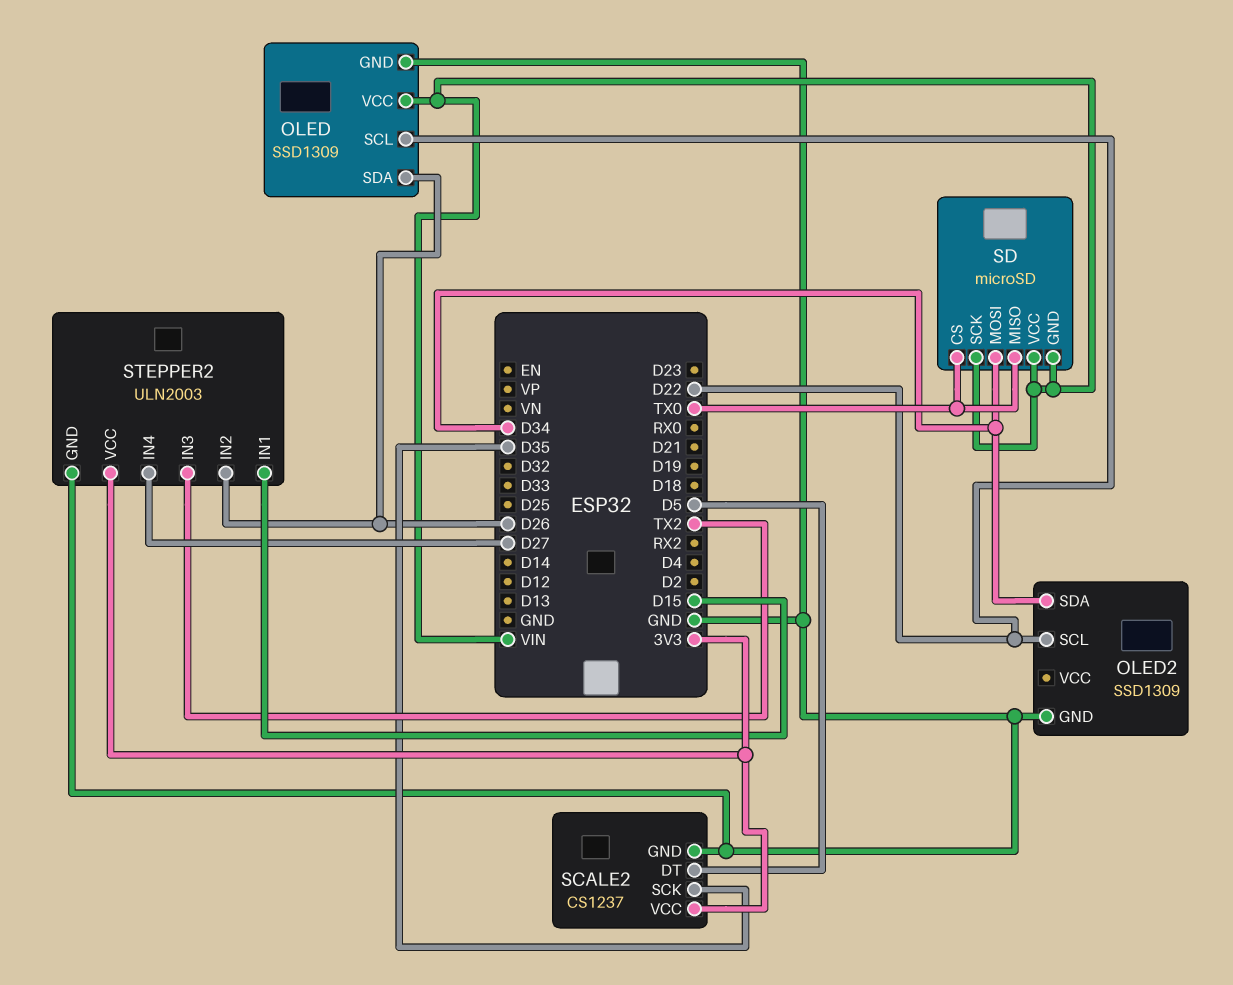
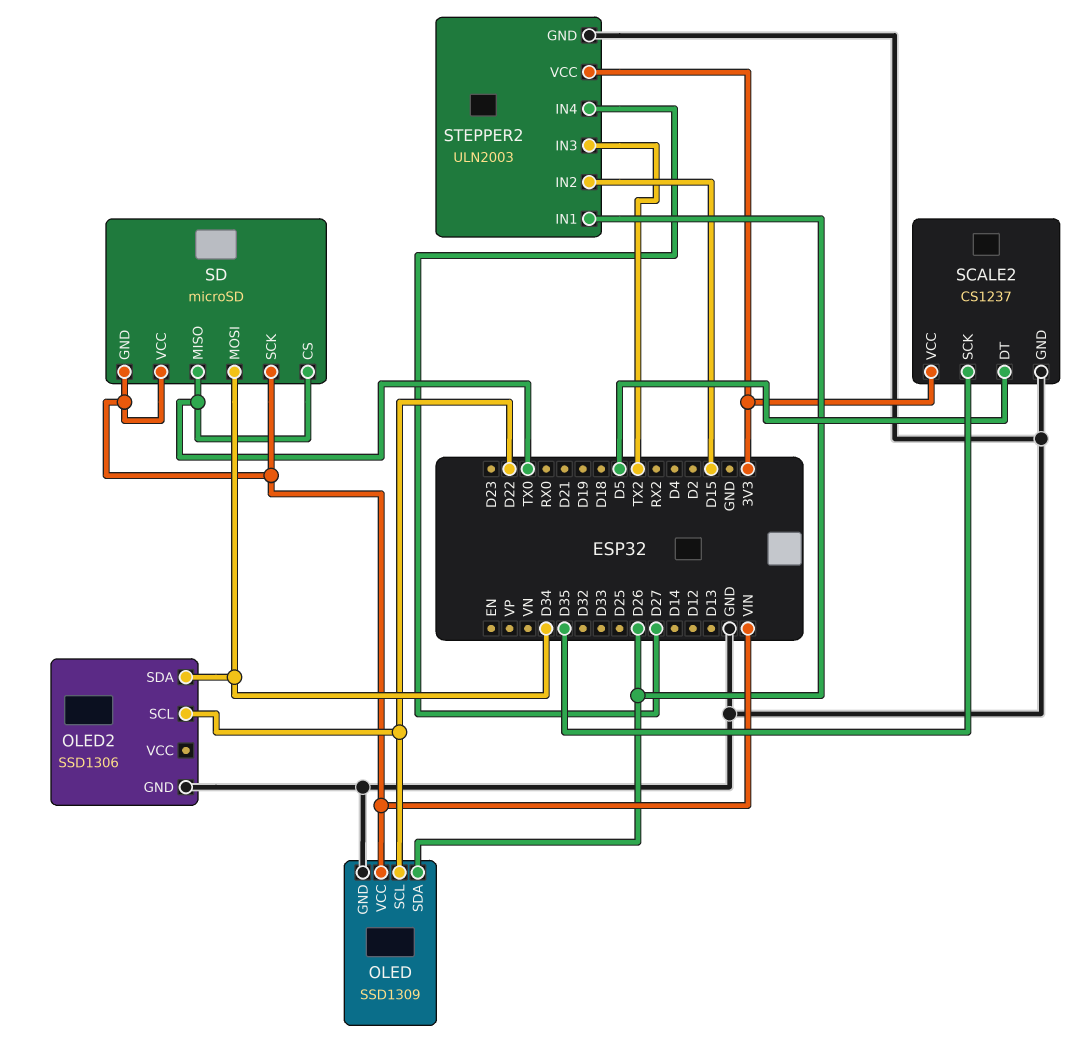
OLED2: SSD1309 -> SSD1306
STEPPER2 pin IN1: D15 -> D26
STEPPER2 pin IN2: D26 -> D15

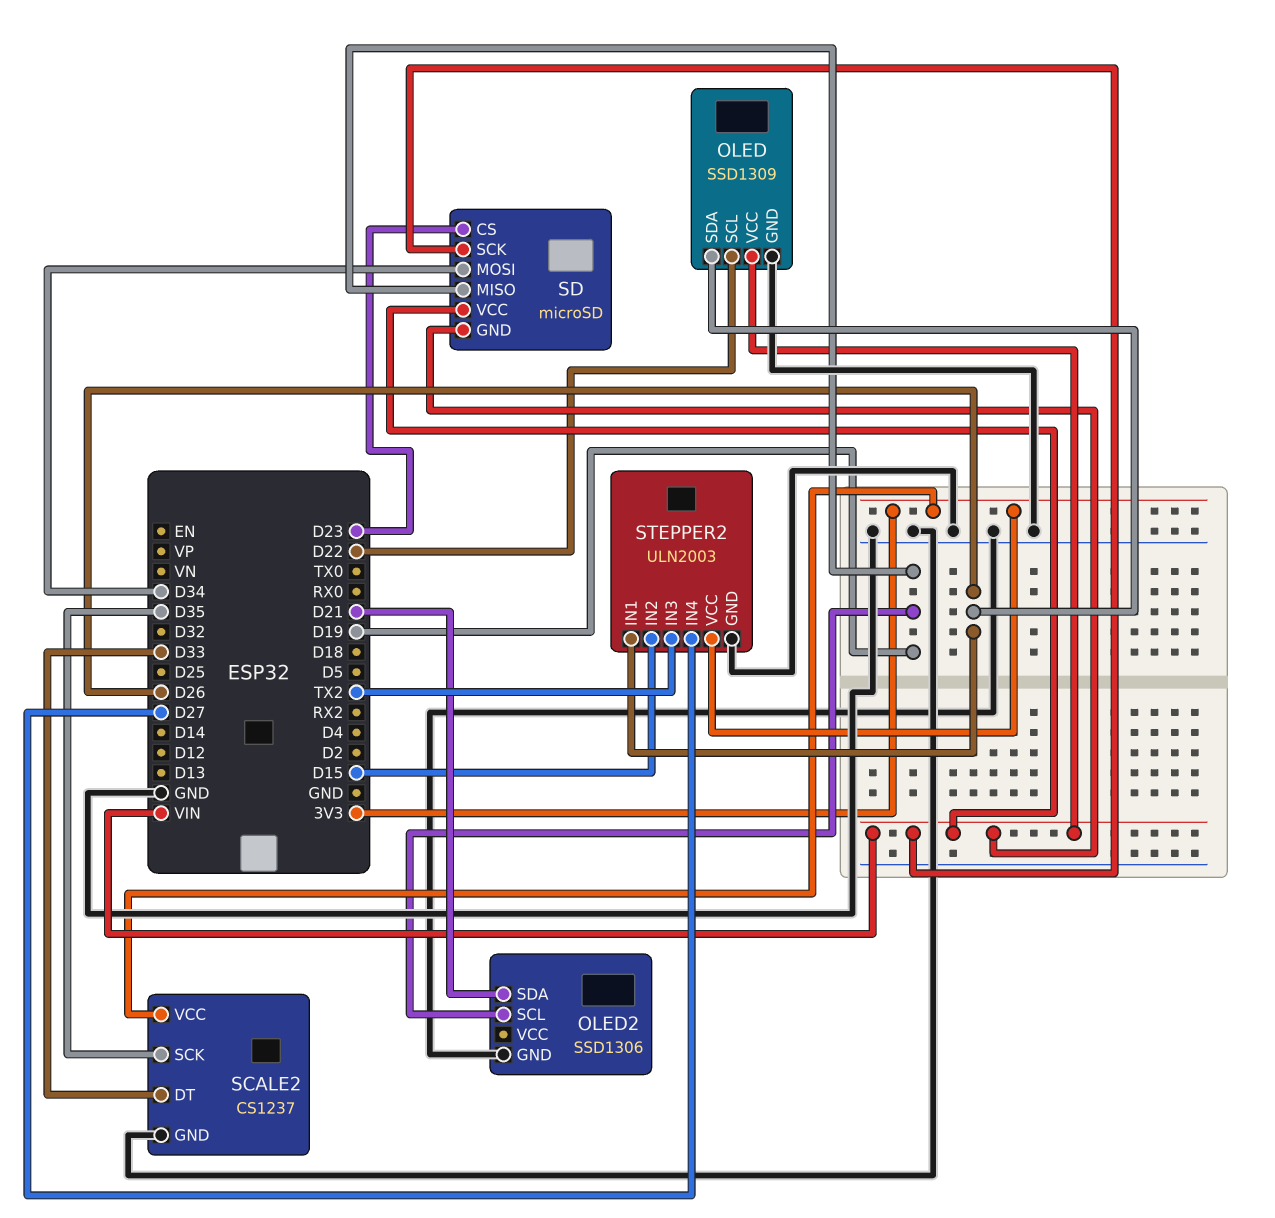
OLED2 pin SCL: D22 -> D19
OLED2 pin SDA: D34 -> D21
SCALE2 pin DT: D5 -> D33
SD pin CS: TX0 -> D23
SD pin MISO: TX0 -> D19

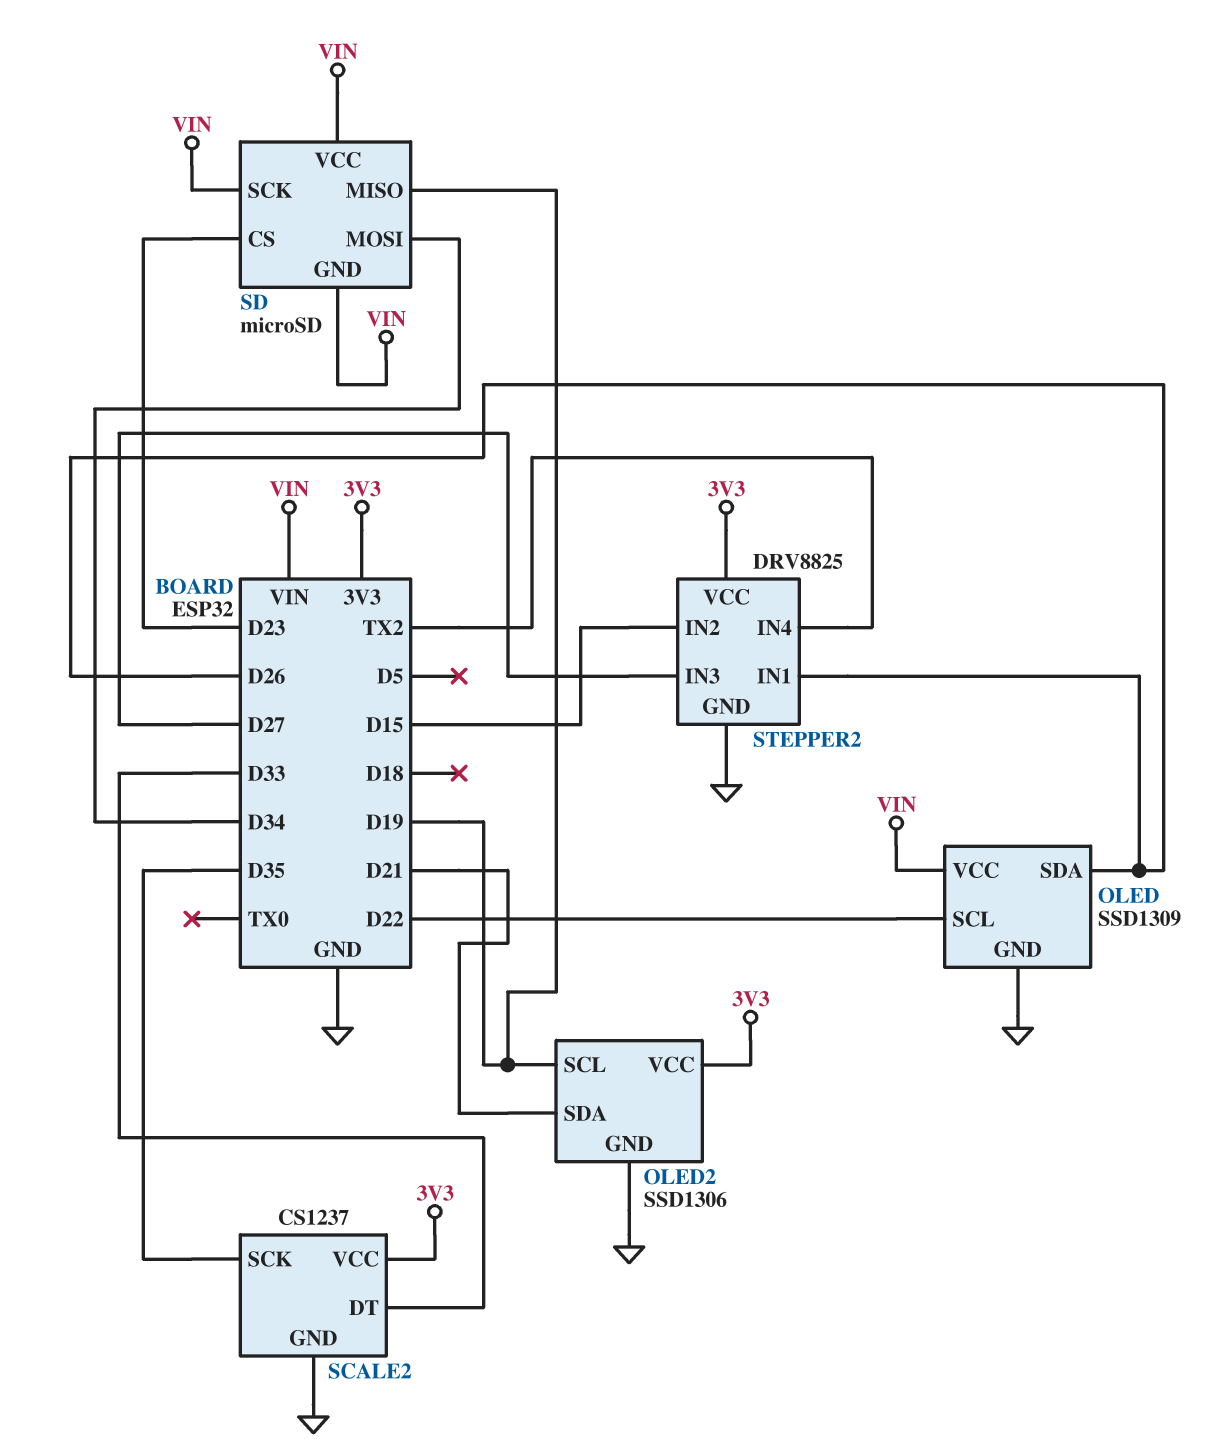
OLED2 pin VCC: none -> 3V3
STEPPER2: ULN2003 -> DRV8825
STEPPER2 pin IN3: TX2 -> D27
STEPPER2 pin IN4: D27 -> TX2

